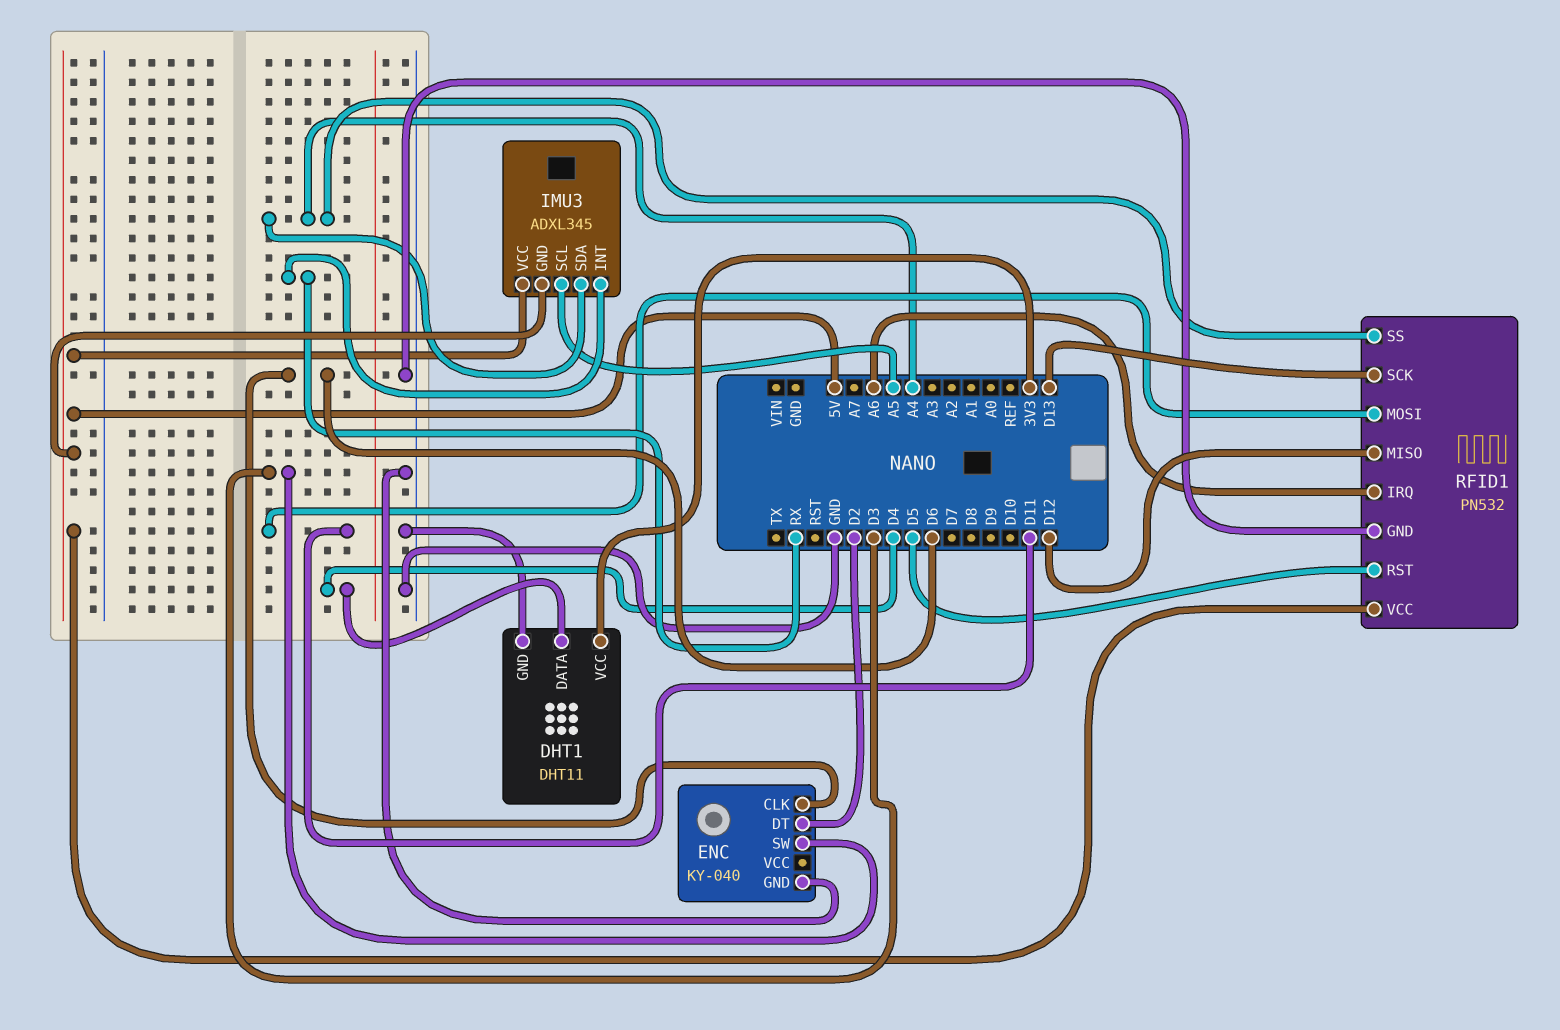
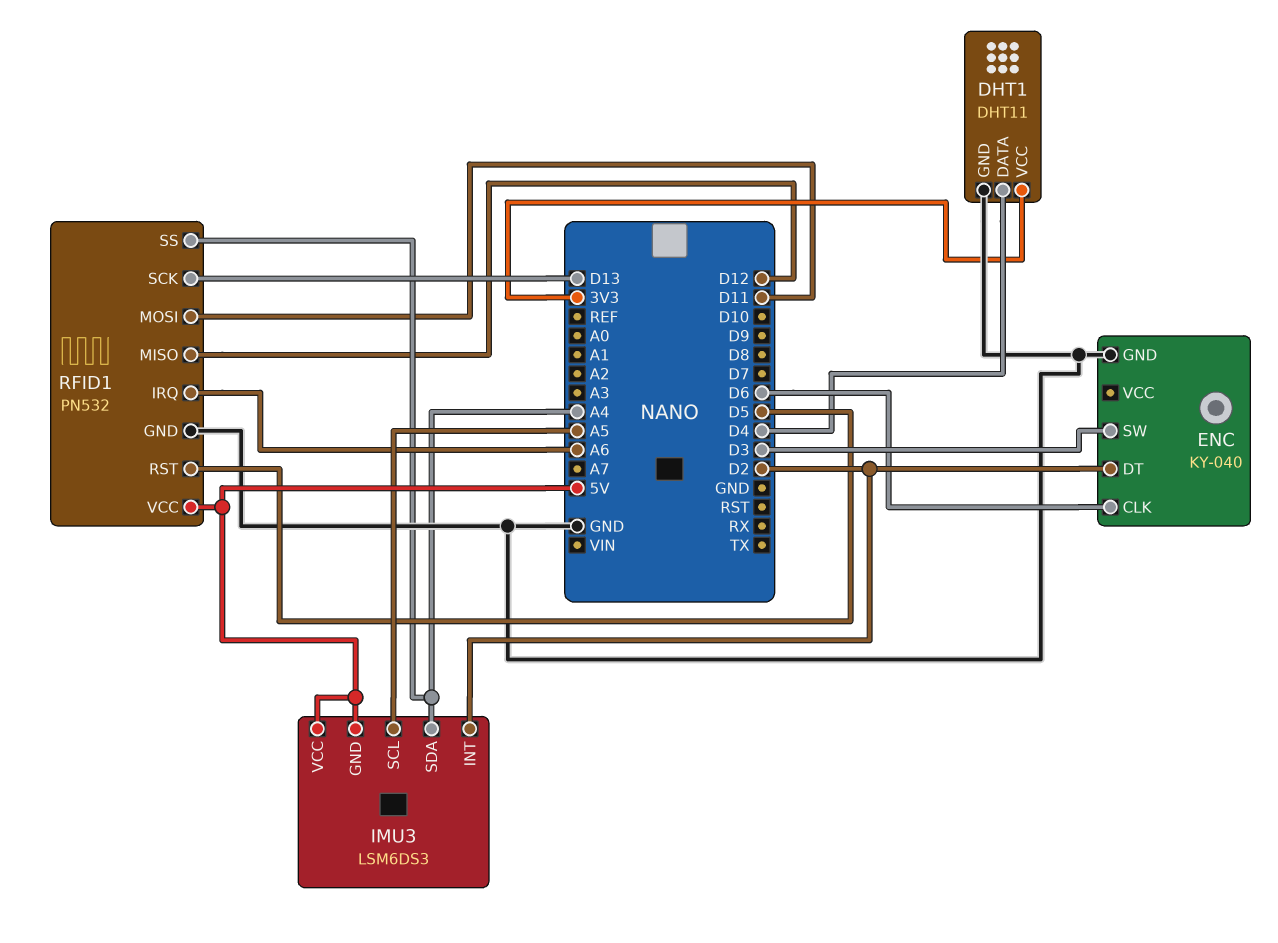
IMU3: ADXL345 -> LSM6DS3
IMU3 pin INT: RX -> D2

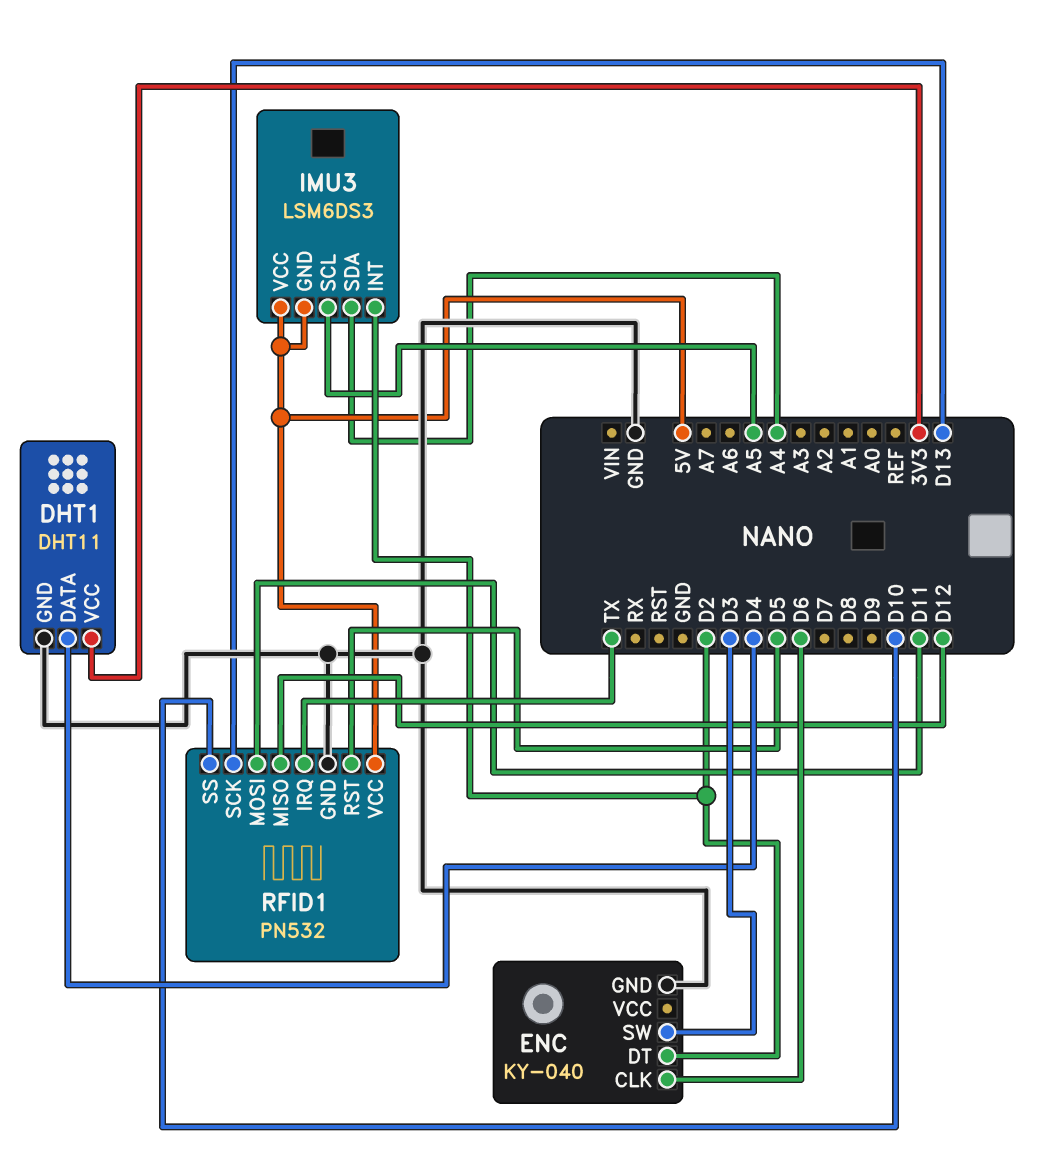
RFID1 pin IRQ: A6 -> TX
RFID1 pin SS: A4 -> D10

